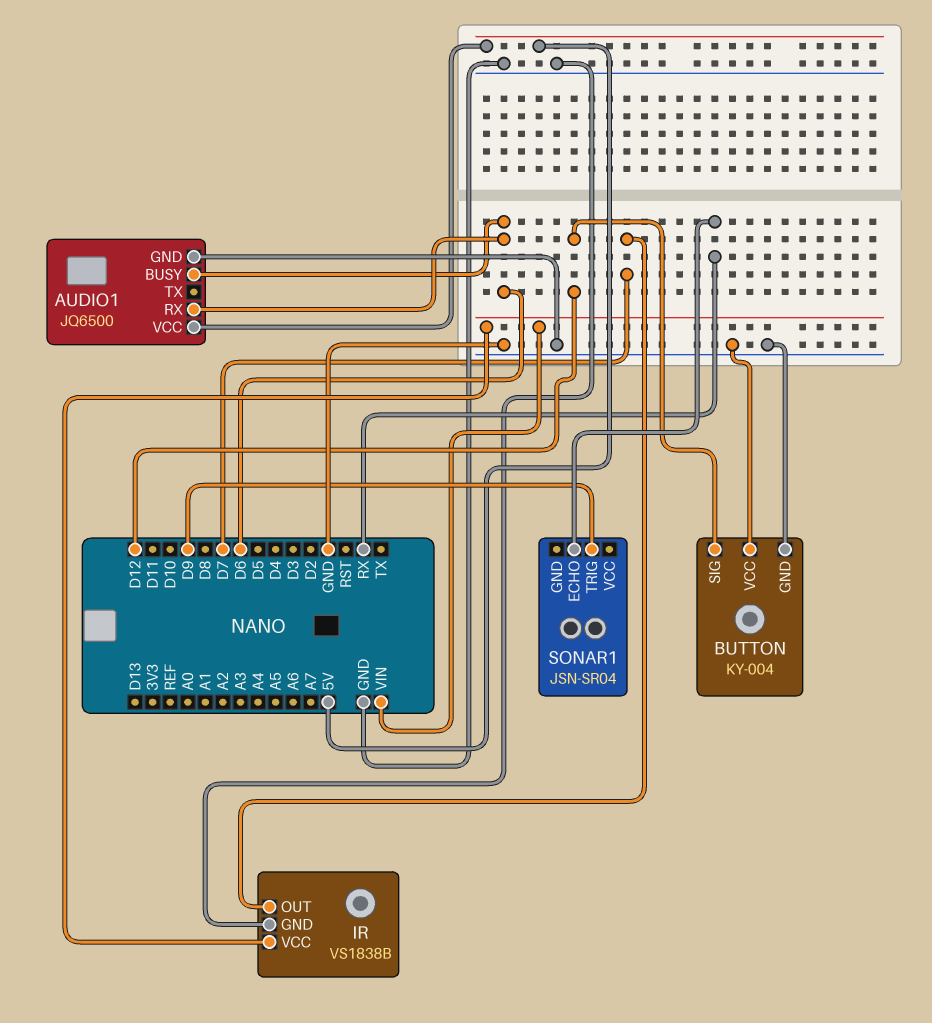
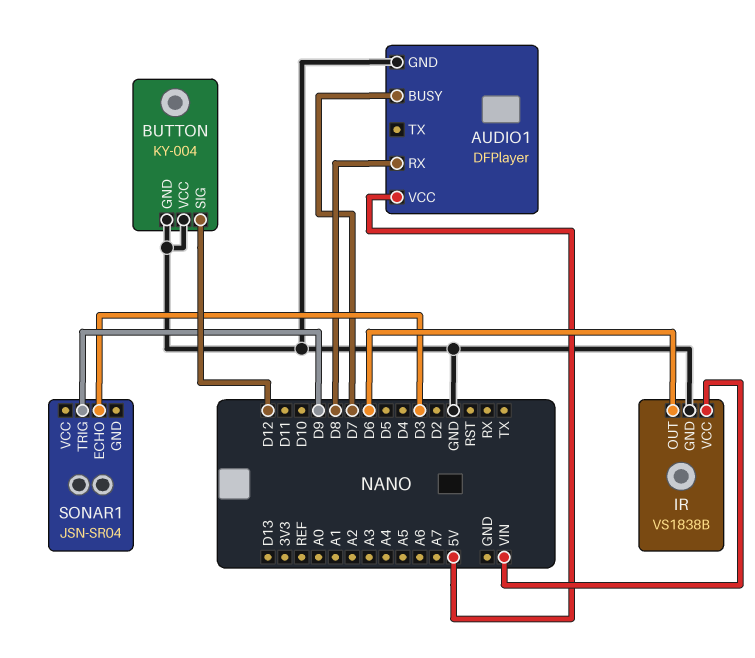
AUDIO1: JQ6500 -> DFPlayer
AUDIO1 pin BUSY: D6 -> D7
AUDIO1 pin RX: D6 -> D8
IR pin OUT: D7 -> D6
SONAR1 pin ECHO: RX -> D3

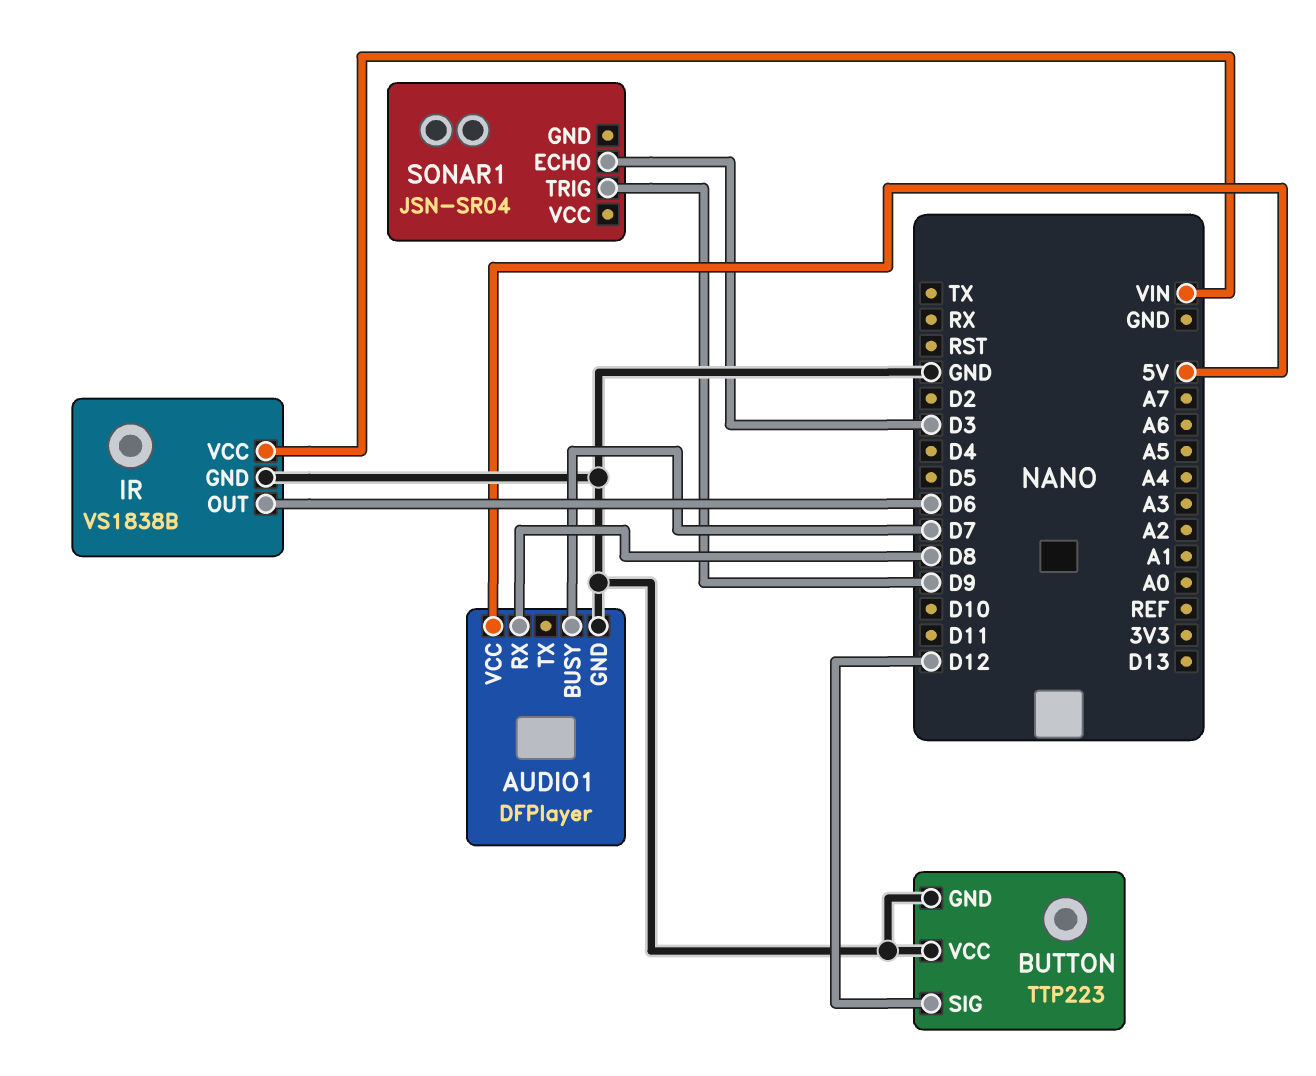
BUTTON: KY-004 -> TTP223

